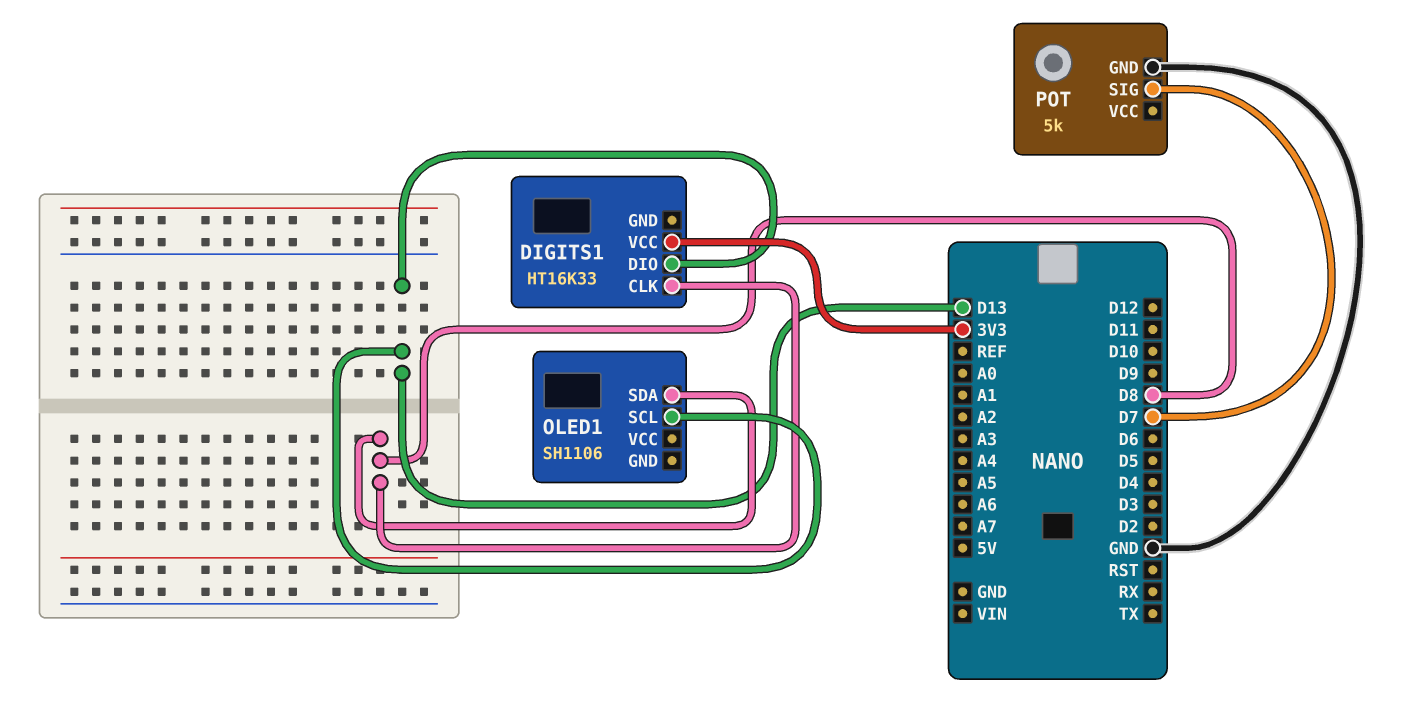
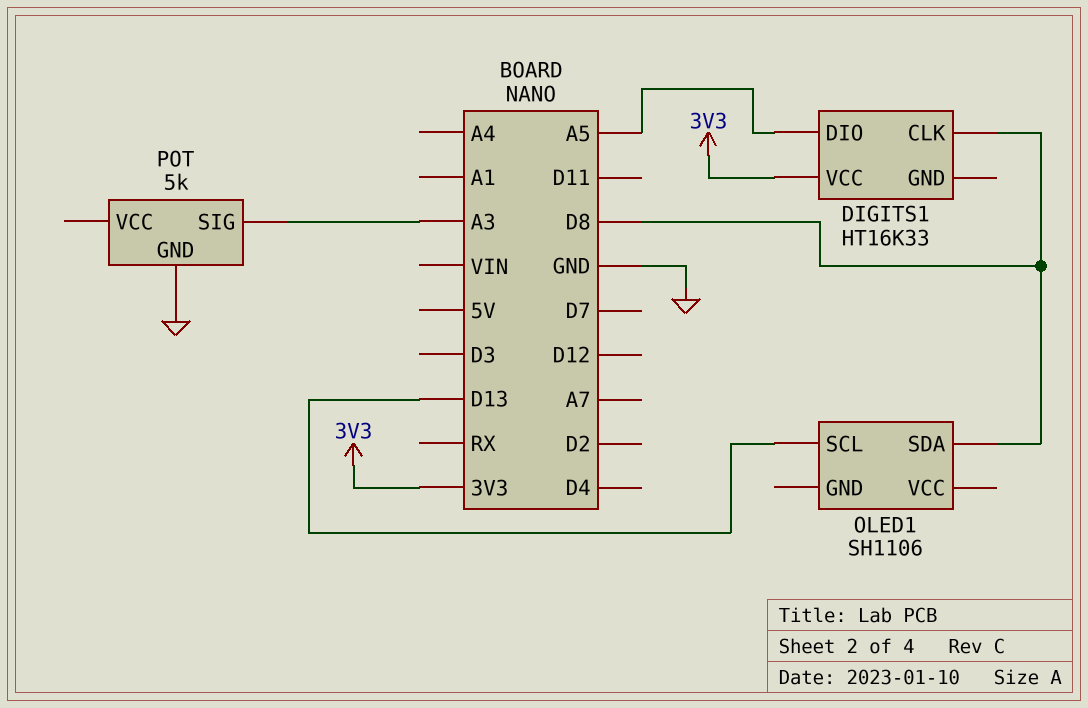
DIGITS1 pin DIO: D13 -> A5
POT pin SIG: D7 -> A3

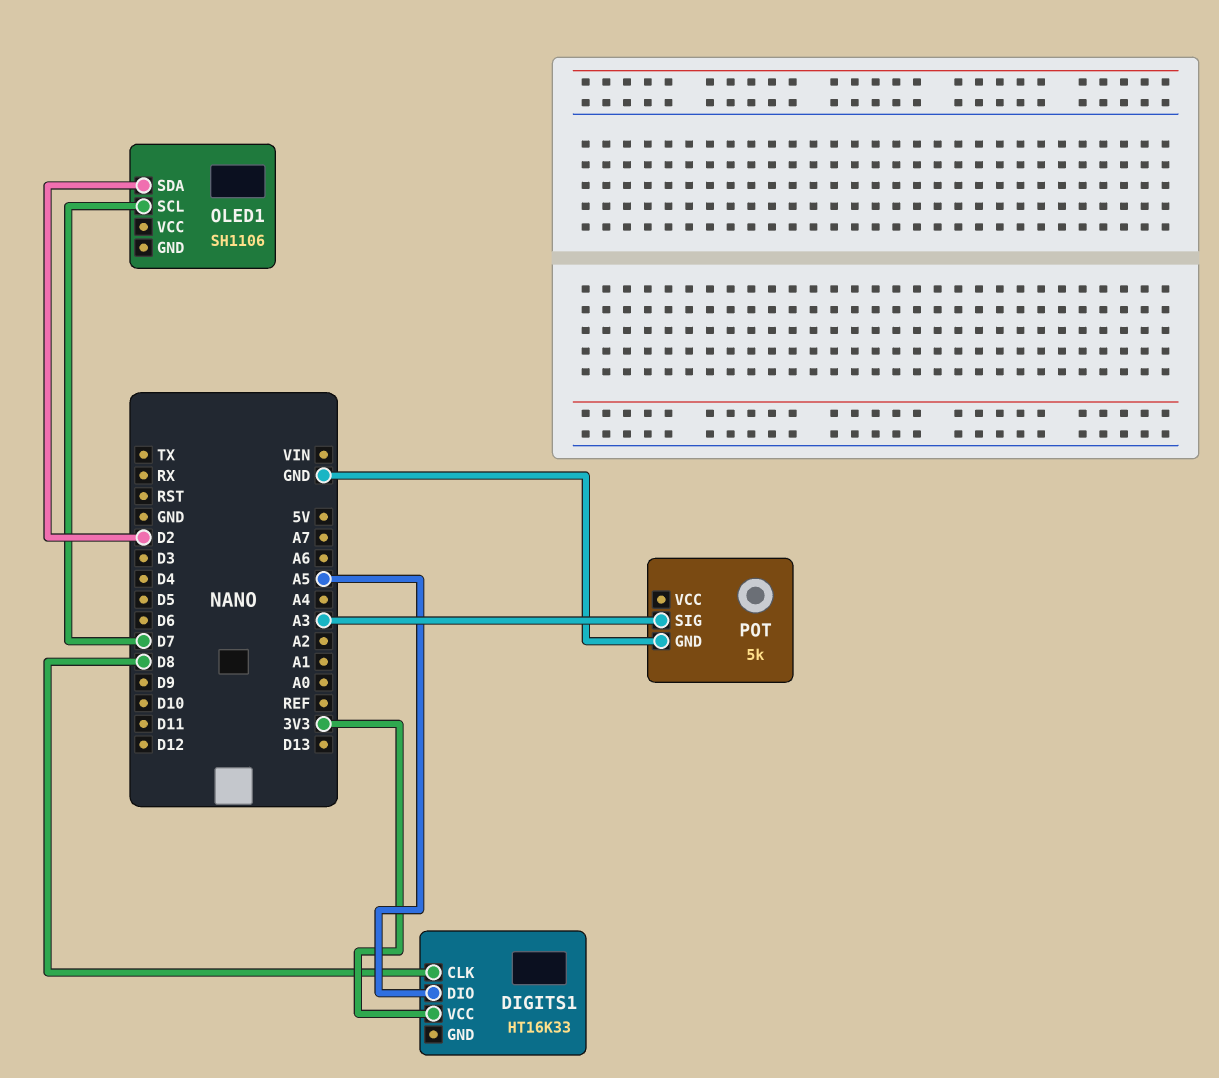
OLED1 pin SCL: D13 -> D7
OLED1 pin SDA: D8 -> D2

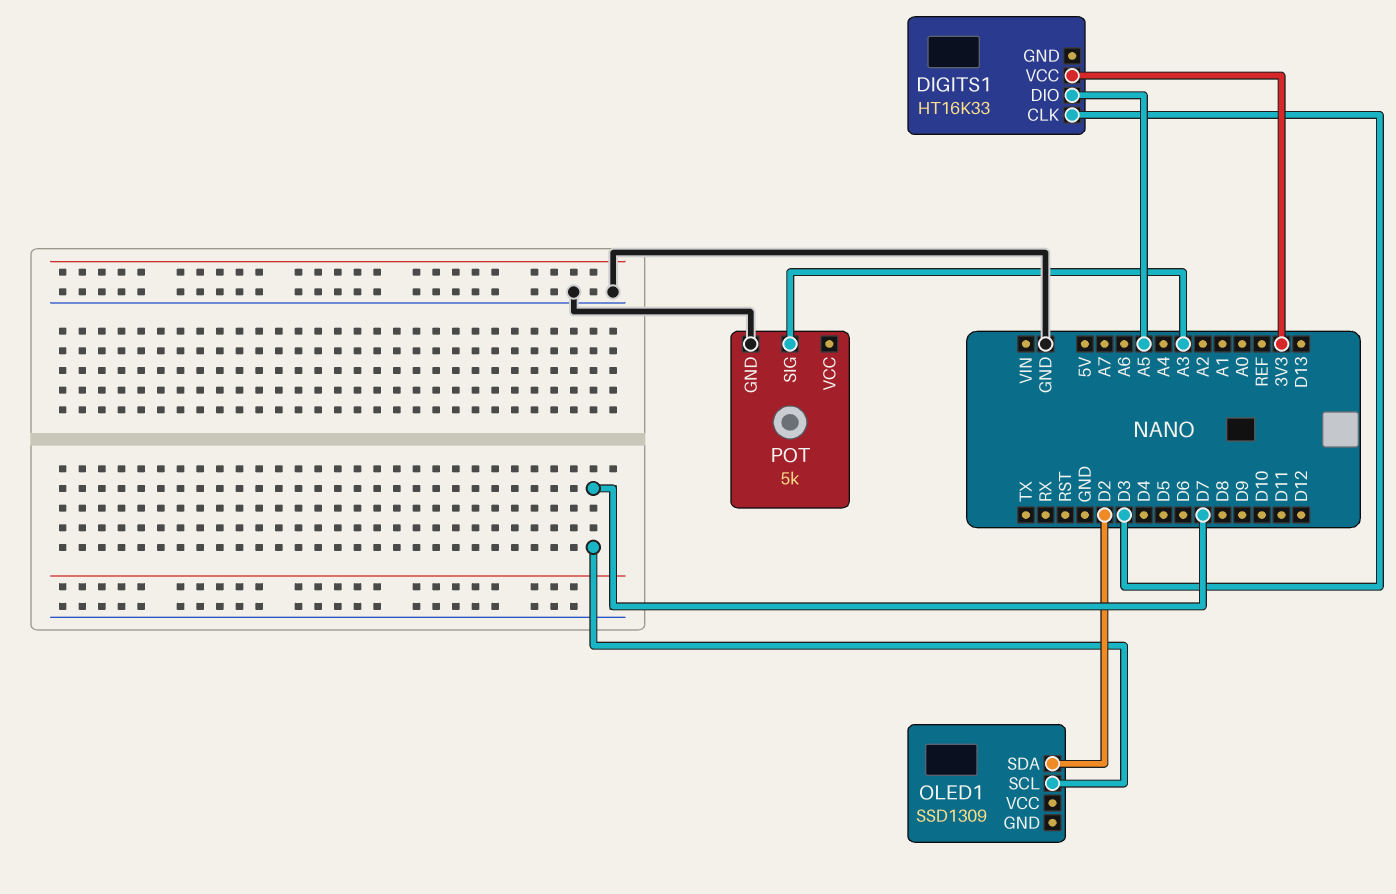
DIGITS1 pin CLK: D8 -> D3
OLED1: SH1106 -> SSD1309

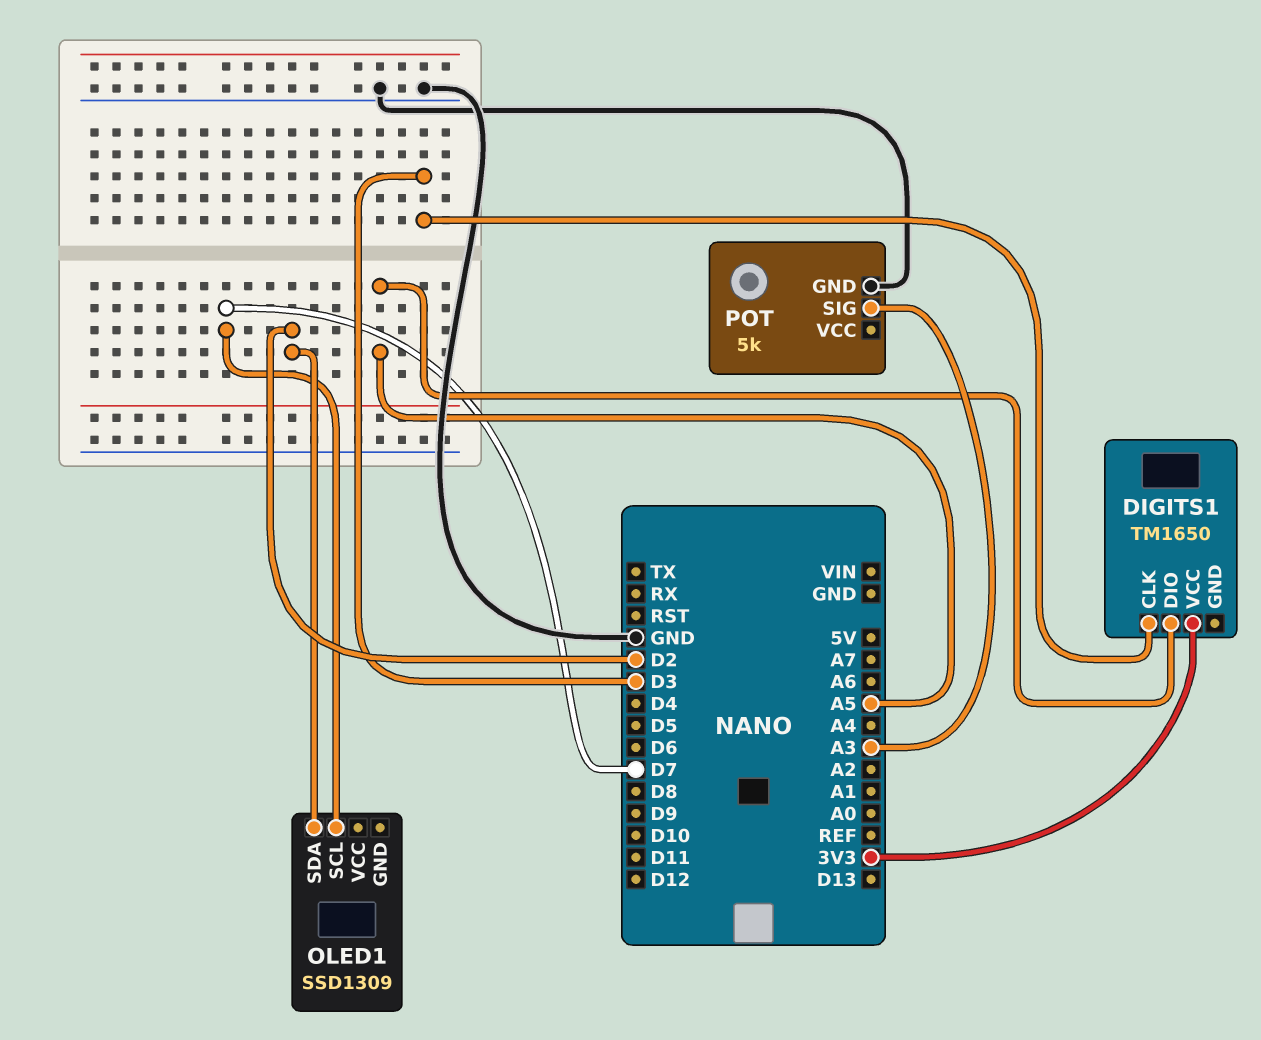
DIGITS1: HT16K33 -> TM1650

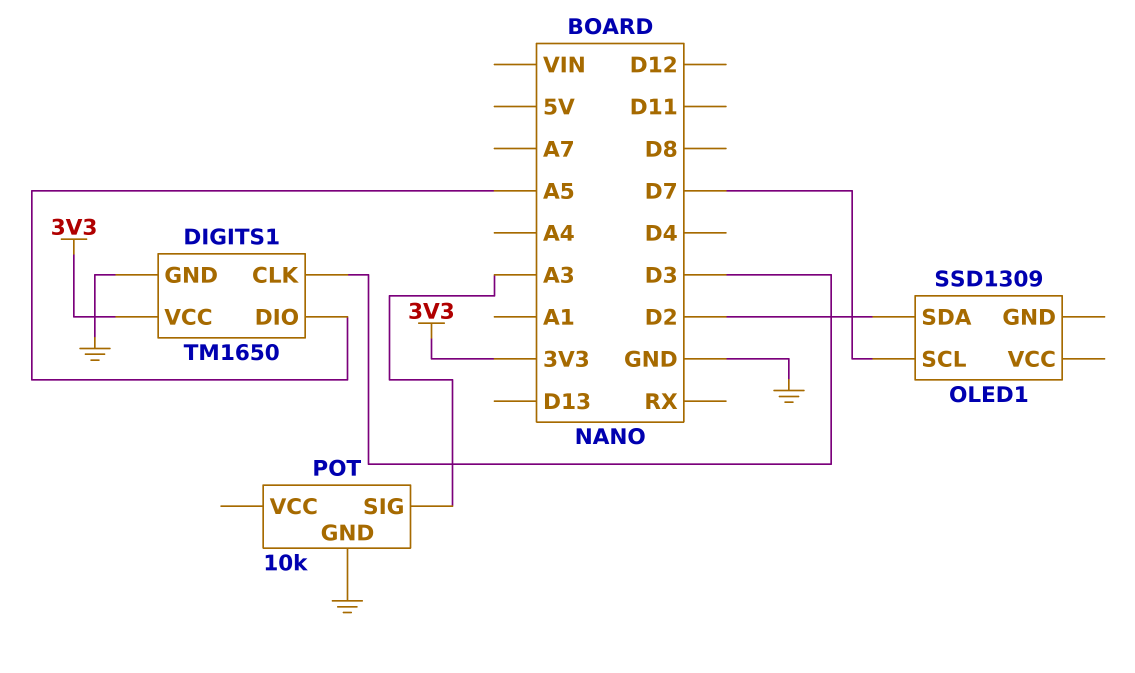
DIGITS1 pin GND: none -> GND
POT: 5k -> 10k

